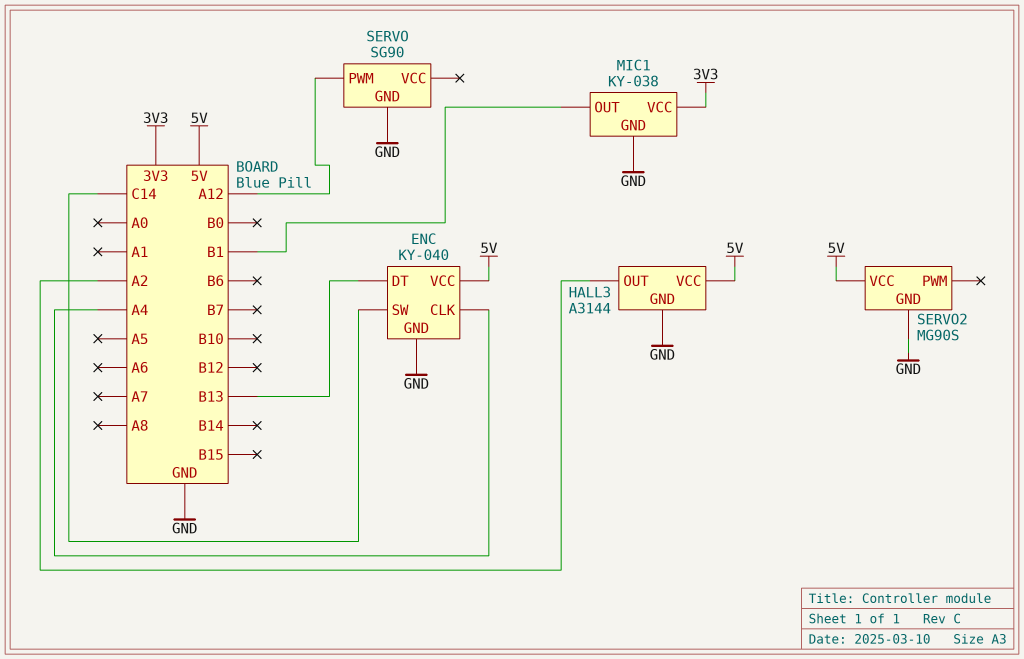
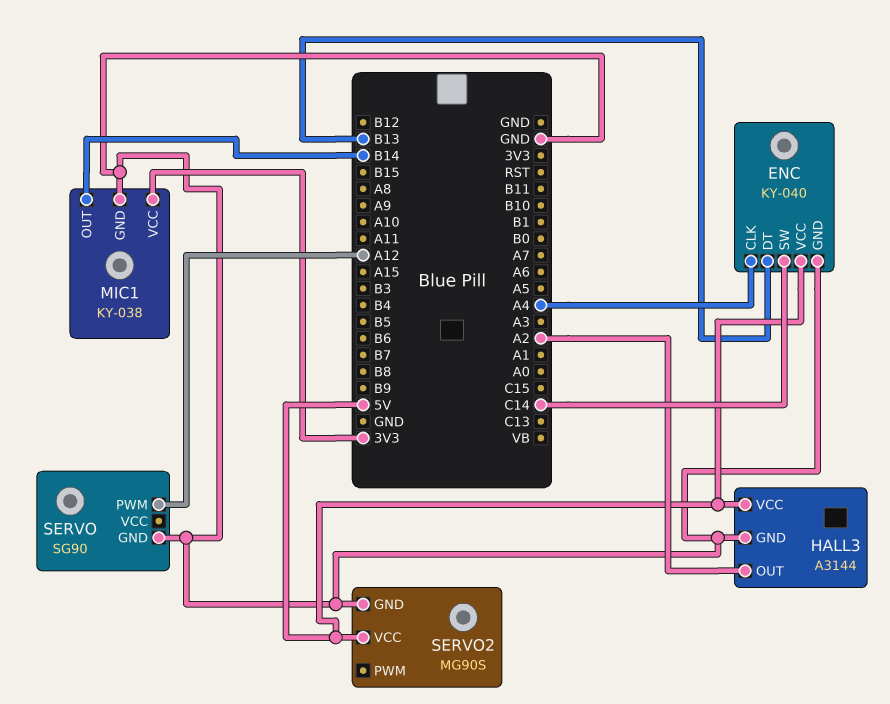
MIC1 pin OUT: B1 -> B14

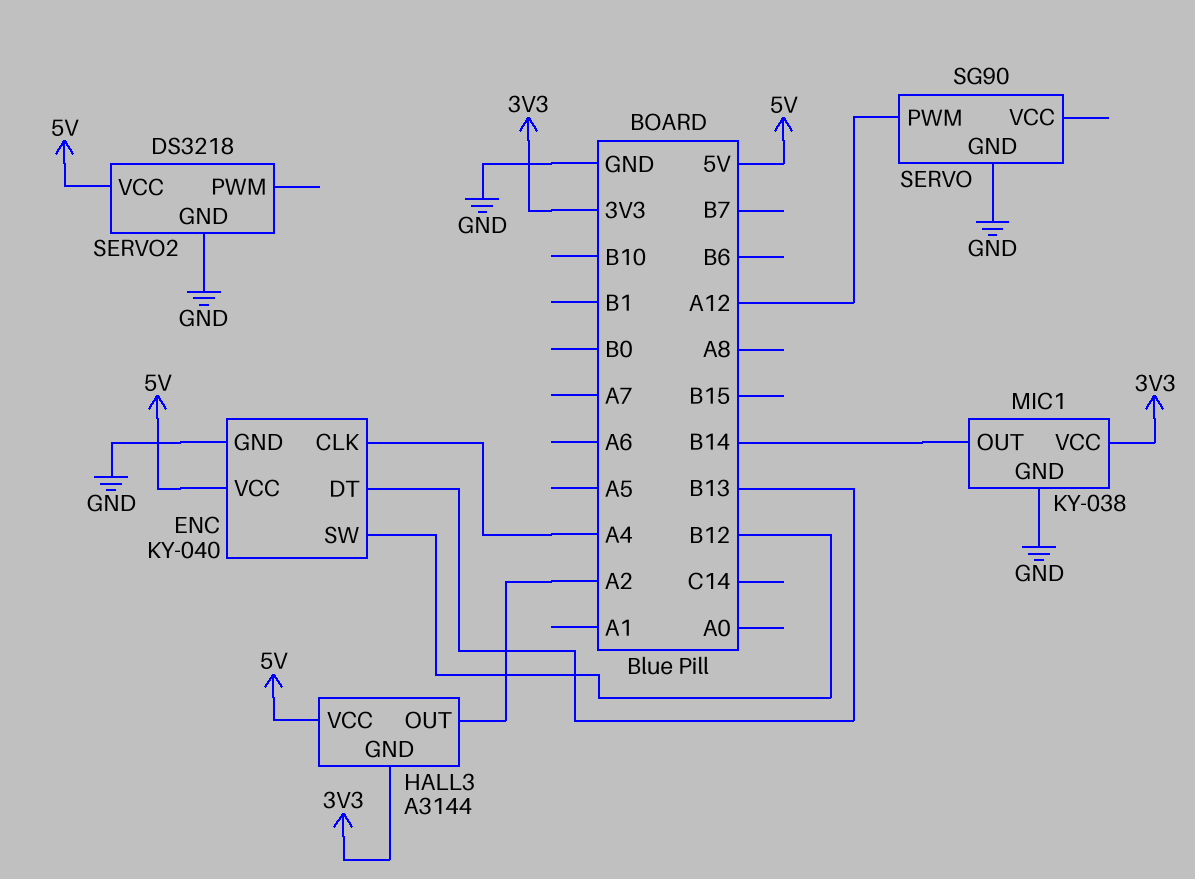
ENC pin SW: C14 -> B12
HALL3 pin GND: GND -> 3V3
SERVO2: MG90S -> DS3218

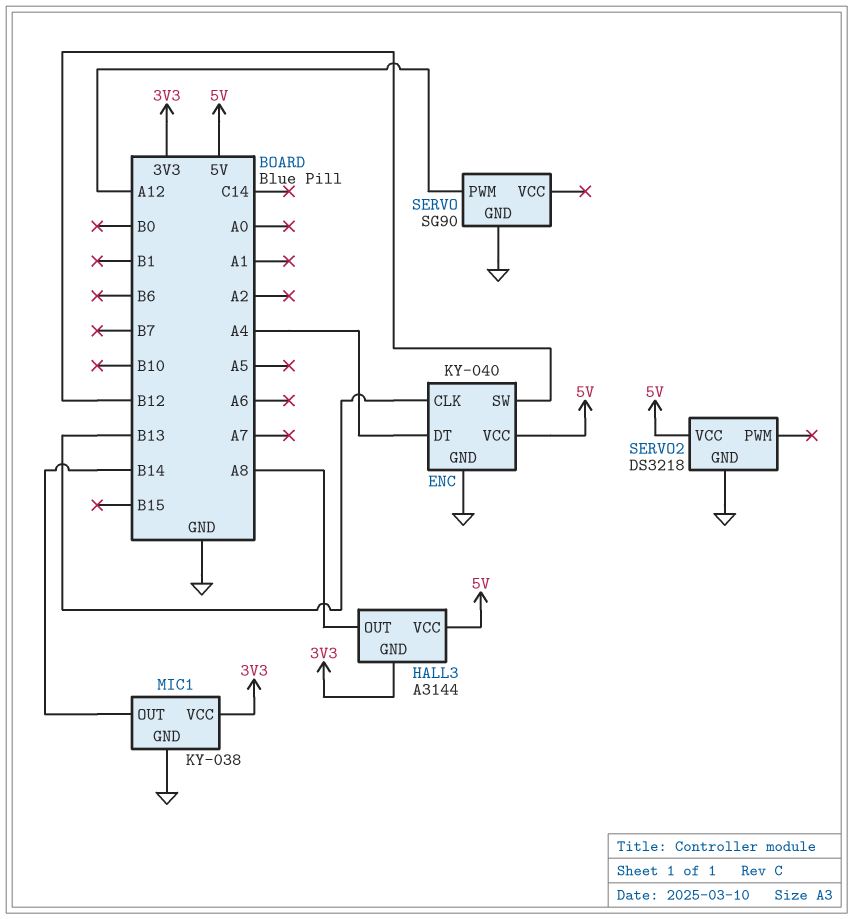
ENC pin CLK: A4 -> B13
ENC pin DT: B13 -> A4
HALL3 pin OUT: A2 -> A8

